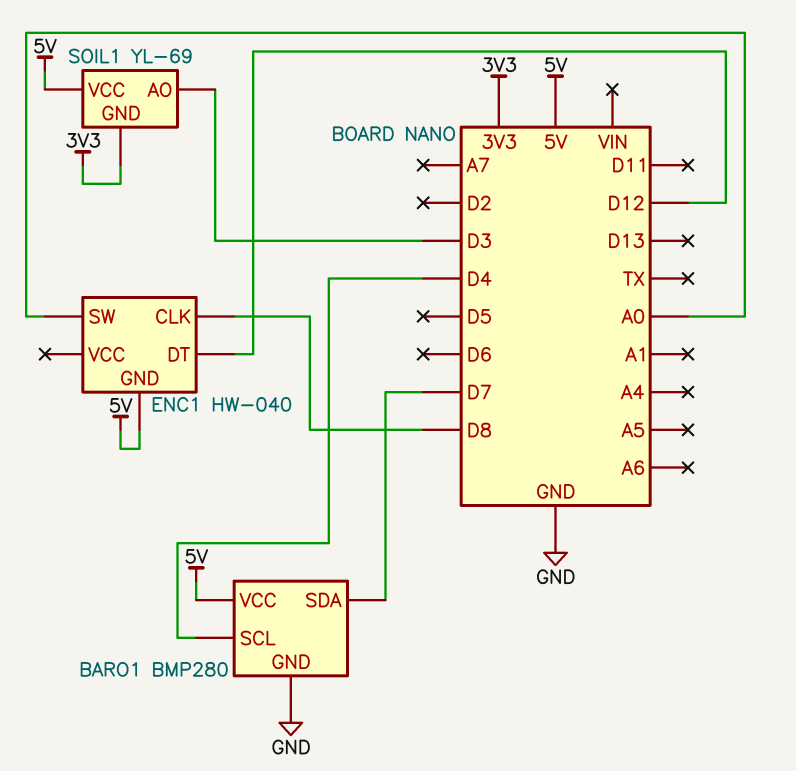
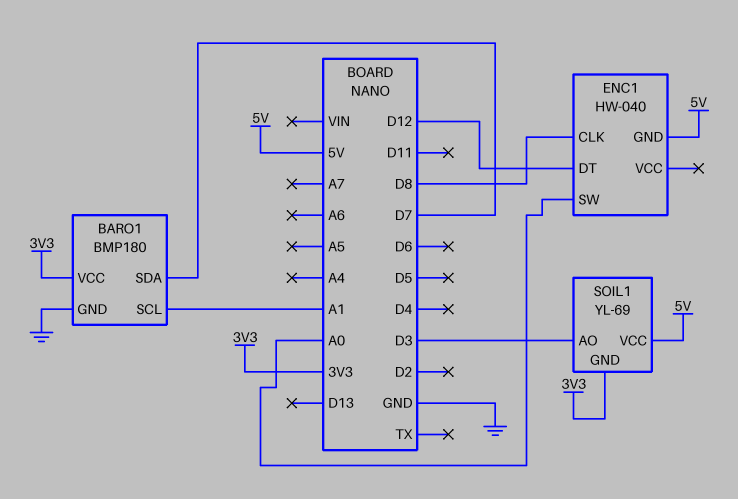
BARO1: BMP280 -> BMP180
BARO1 pin SCL: D4 -> A1
BARO1 pin VCC: 5V -> 3V3

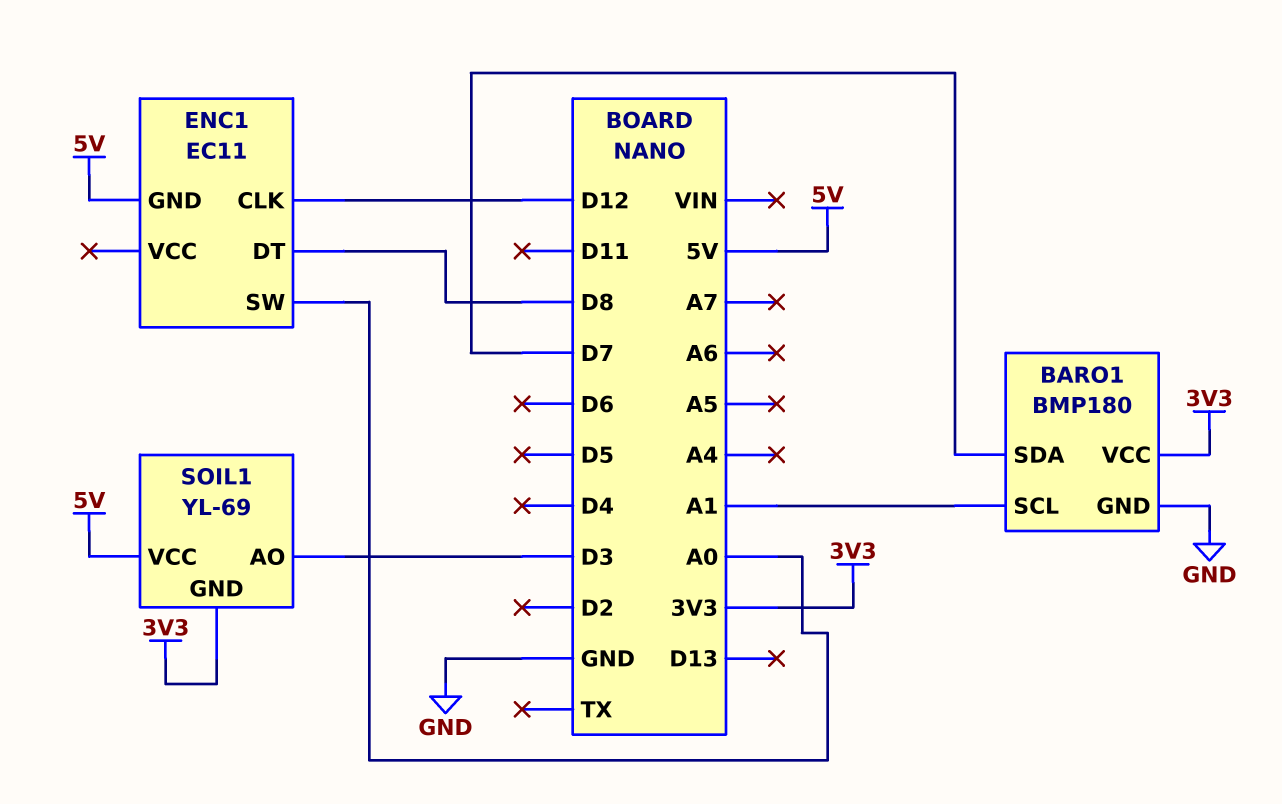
ENC1: HW-040 -> EC11
ENC1 pin CLK: D8 -> D12
ENC1 pin DT: D12 -> D8

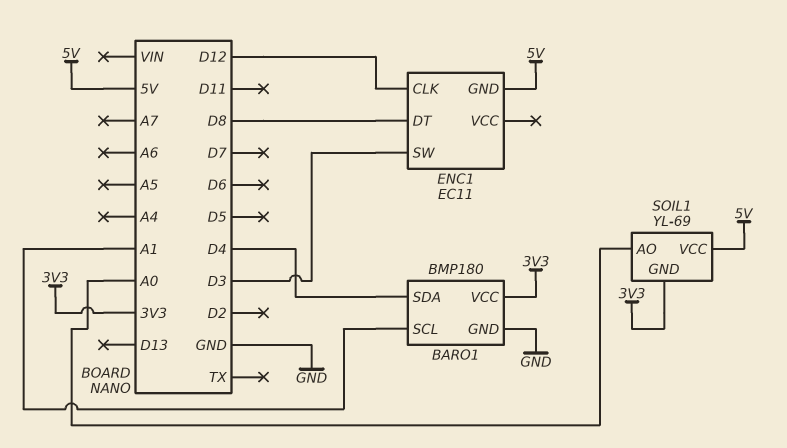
BARO1 pin SDA: D7 -> D4
ENC1 pin SW: A0 -> D3
SOIL1 pin AO: D3 -> A0

